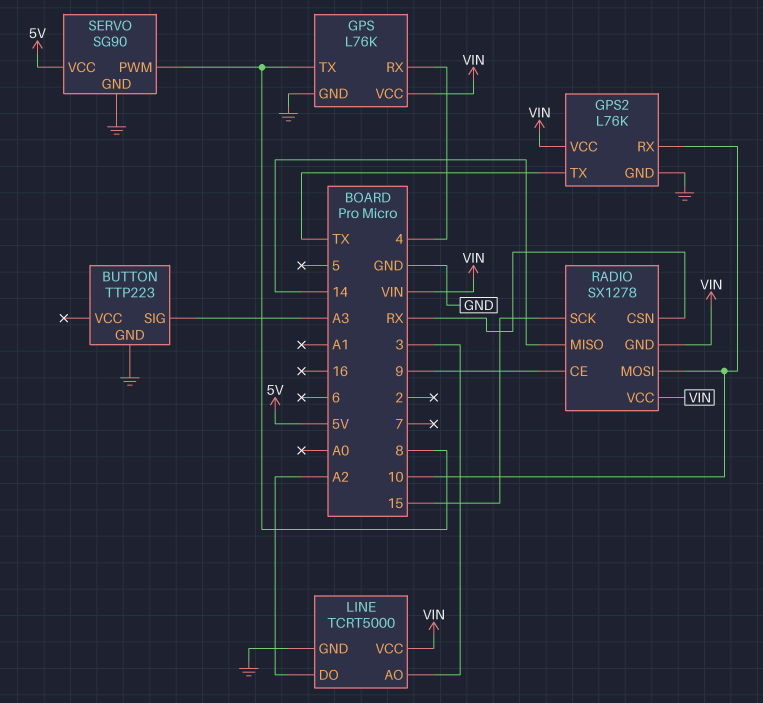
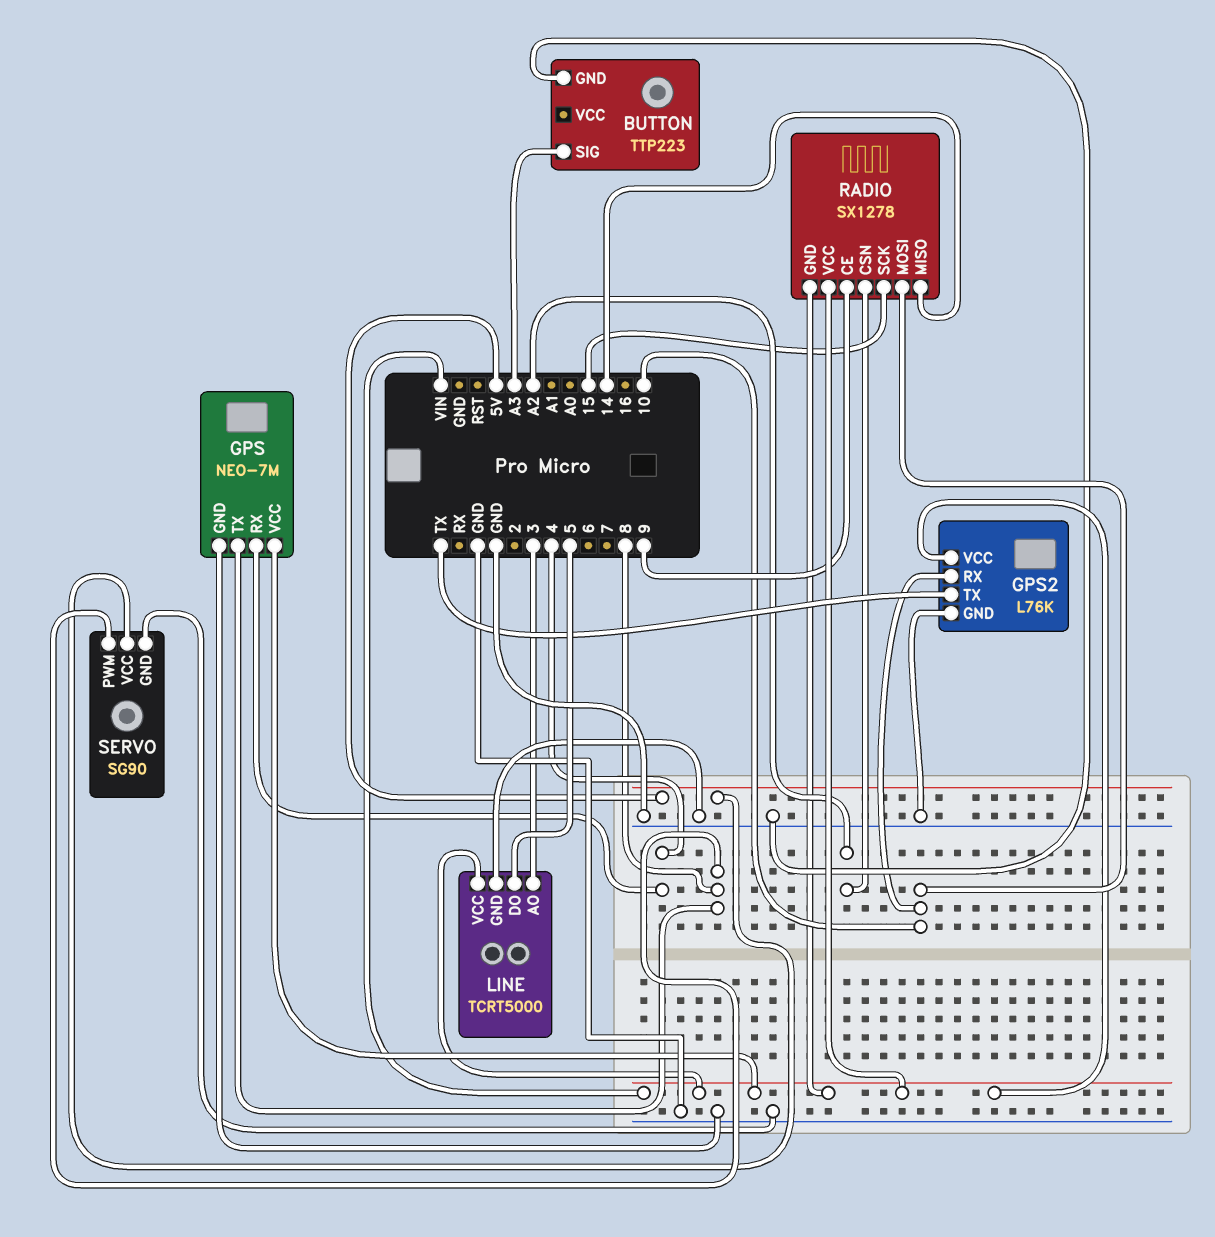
GPS: L76K -> NEO-7M
LINE pin DO: A2 -> 5
RADIO pin CSN: RX -> A2

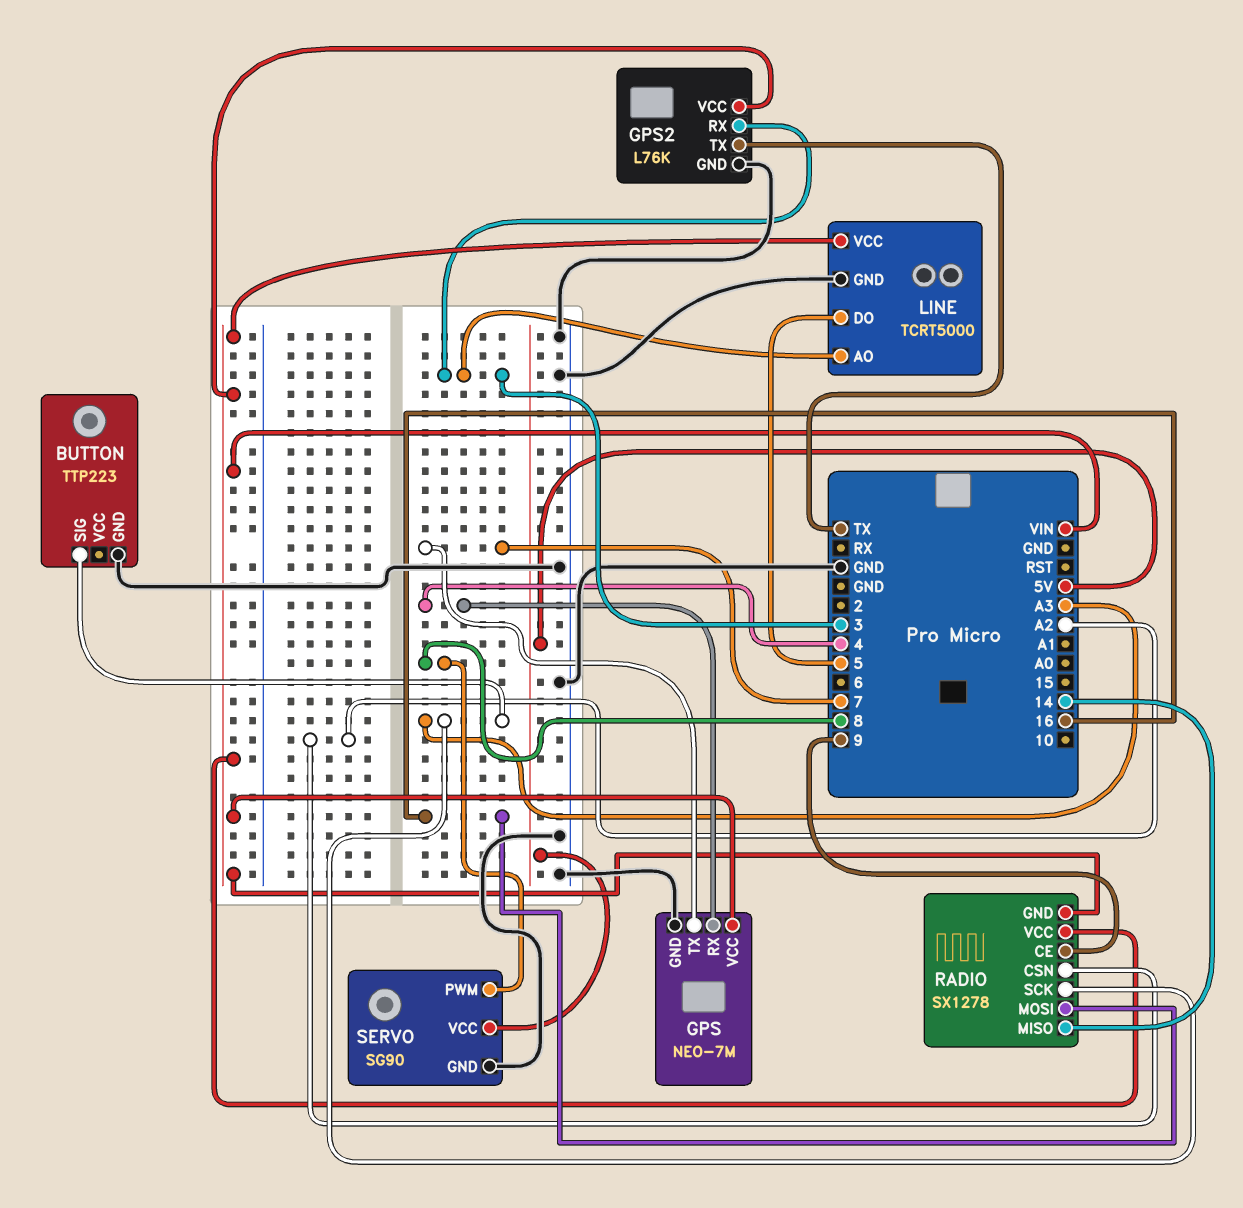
GPS pin TX: 8 -> 7
GPS2 pin RX: 10 -> 3
RADIO pin MOSI: 10 -> 16
RADIO pin SCK: 15 -> A3

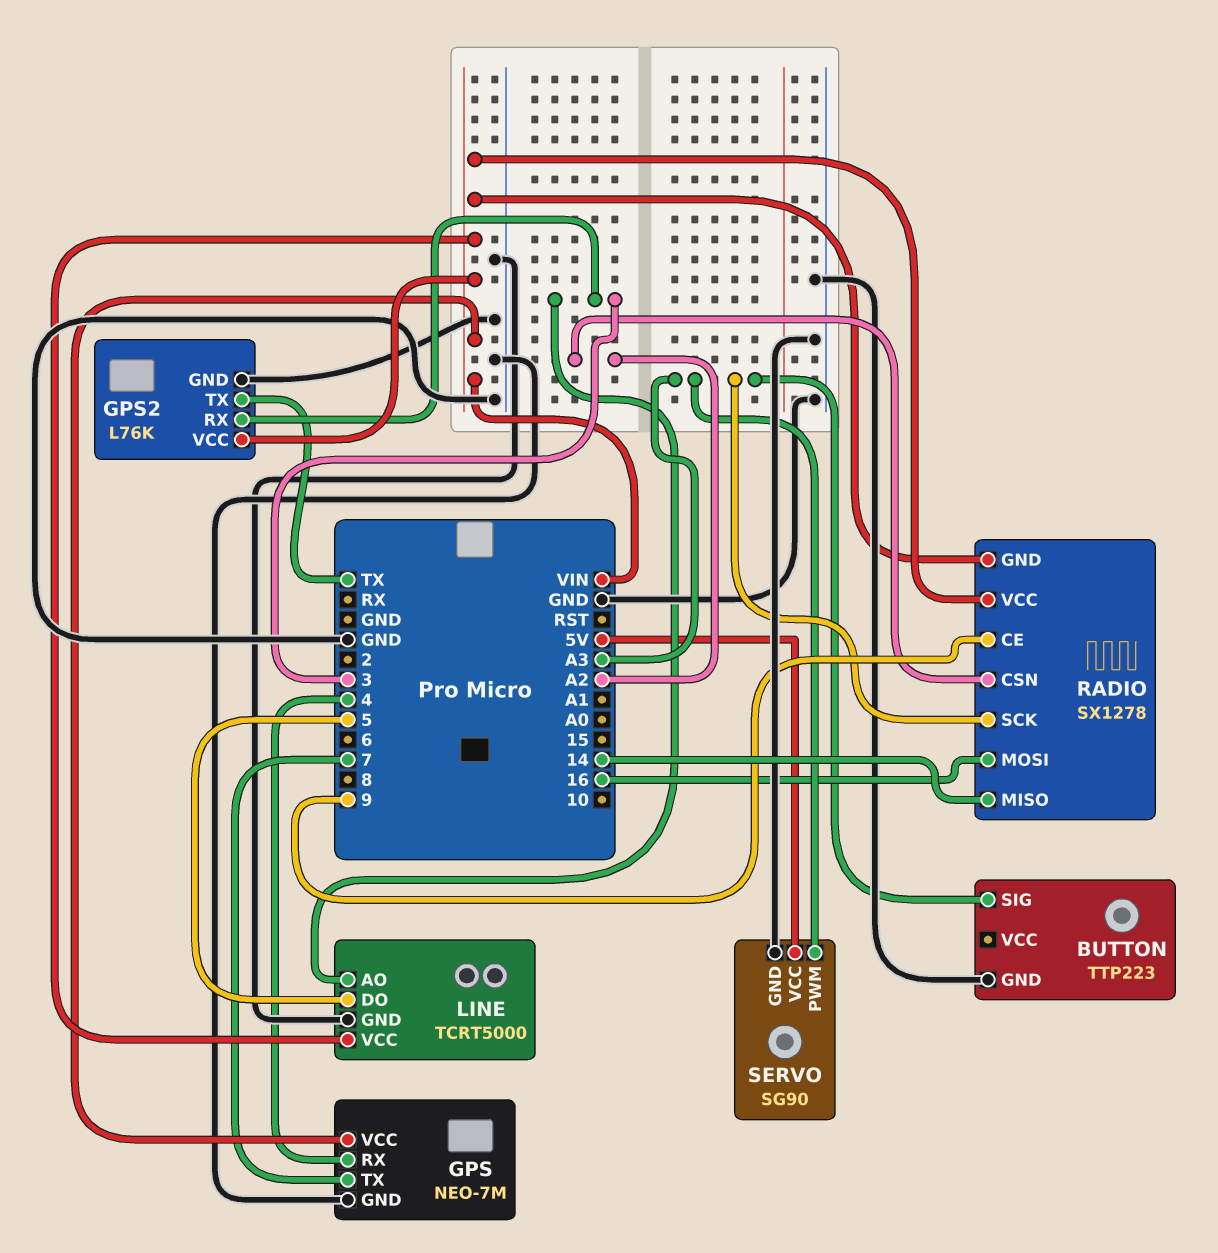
SERVO pin PWM: 8 -> A3

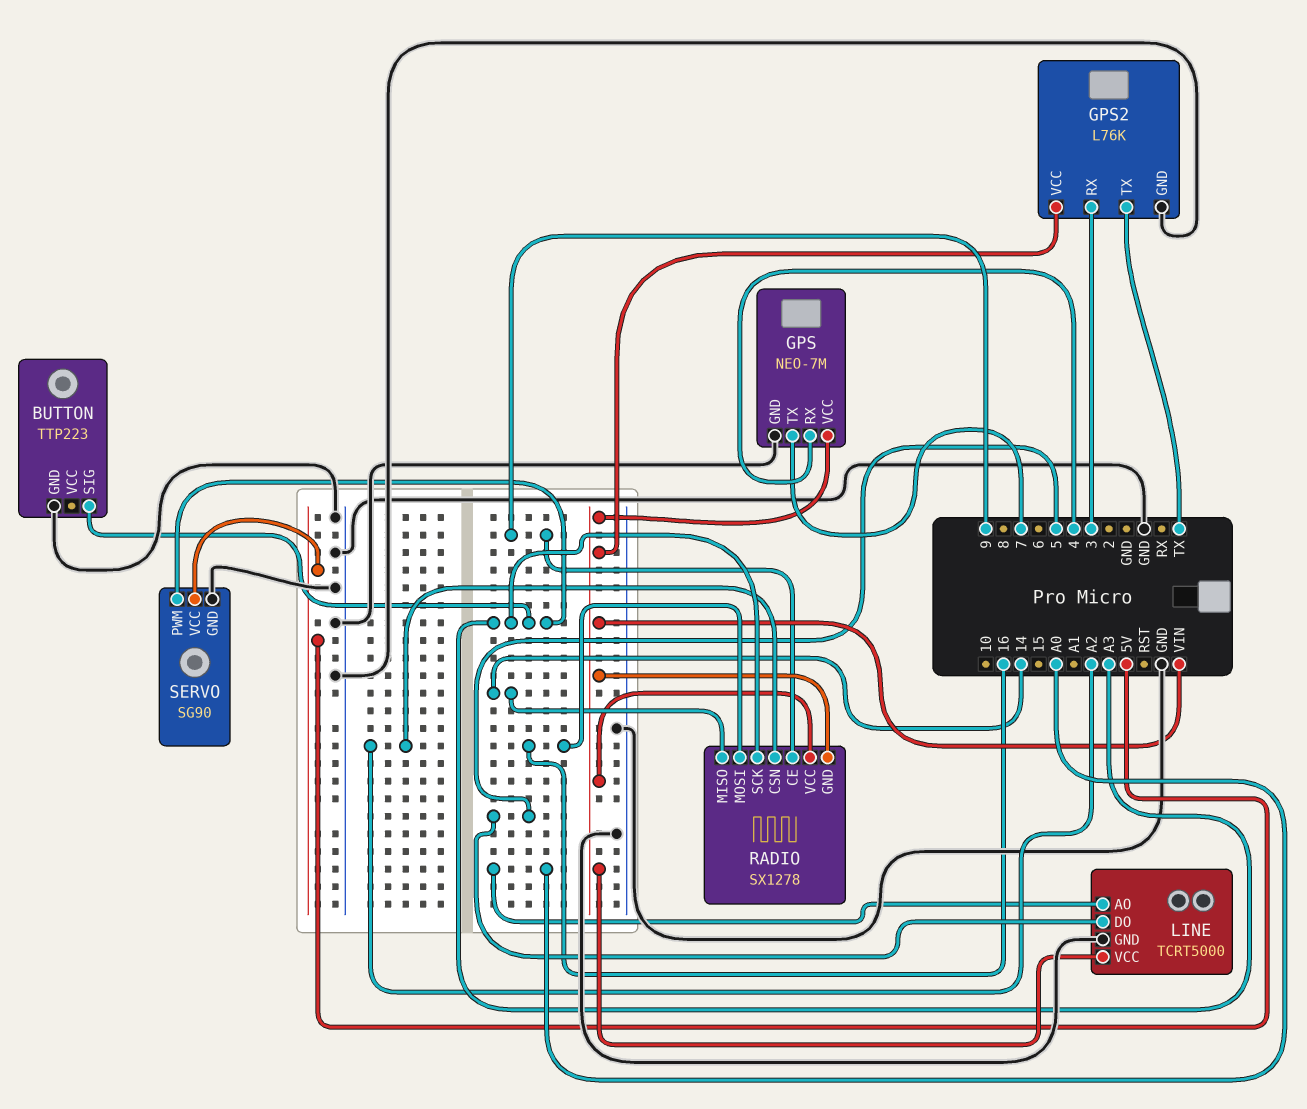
LINE pin AO: 3 -> A0

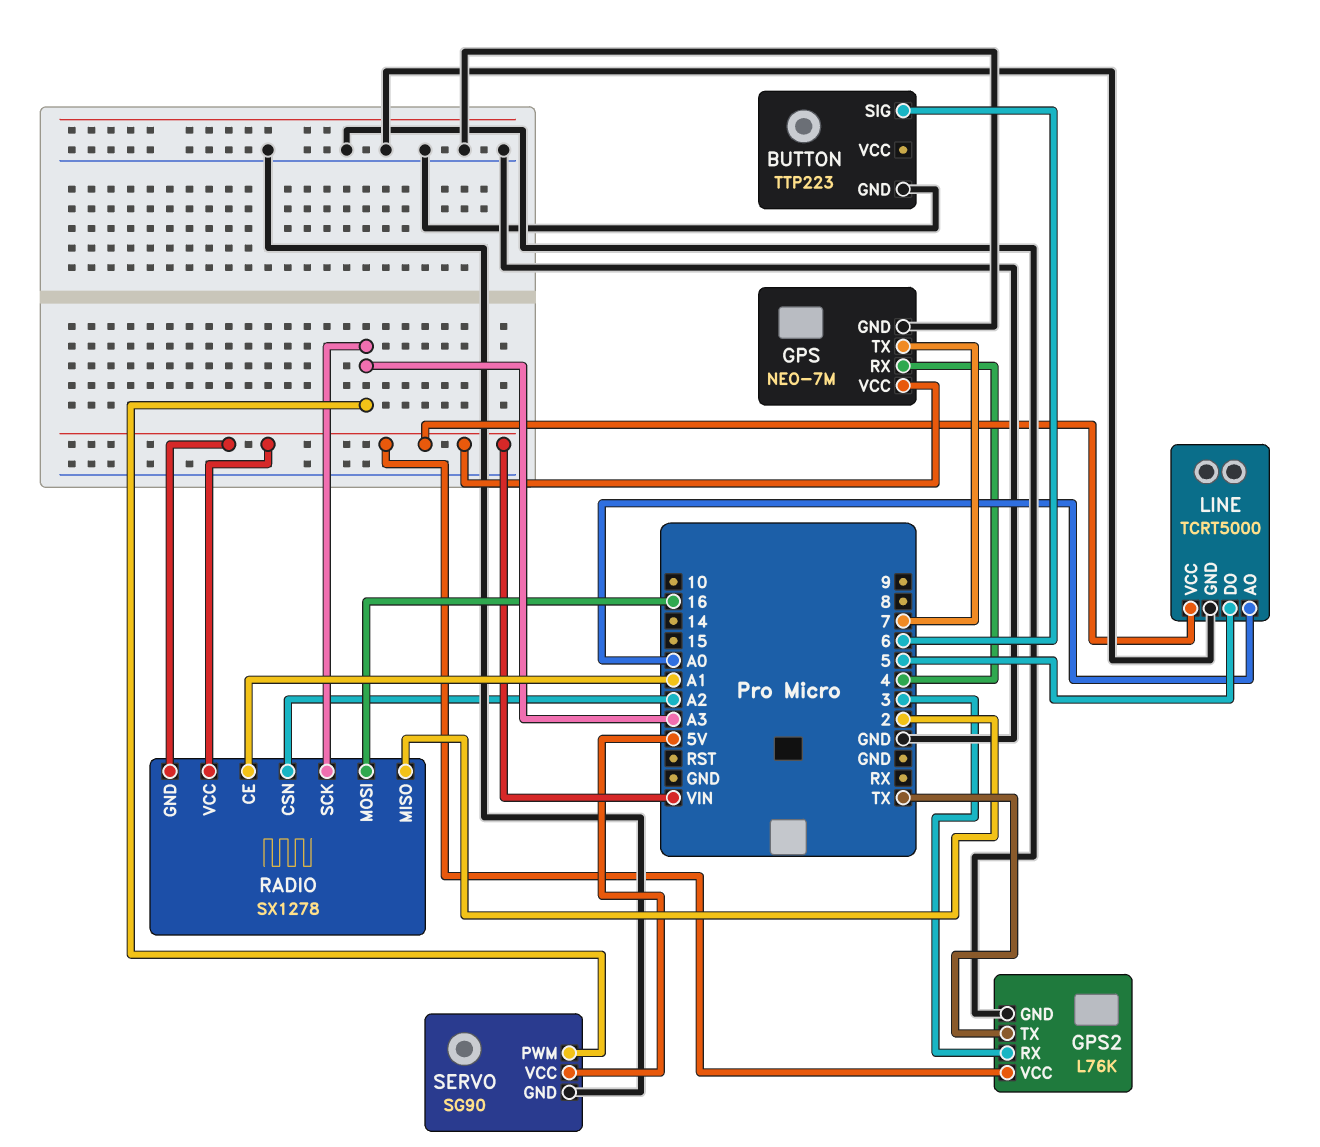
BUTTON pin SIG: A3 -> 6
RADIO pin CE: 9 -> A1
RADIO pin MISO: 14 -> 2

